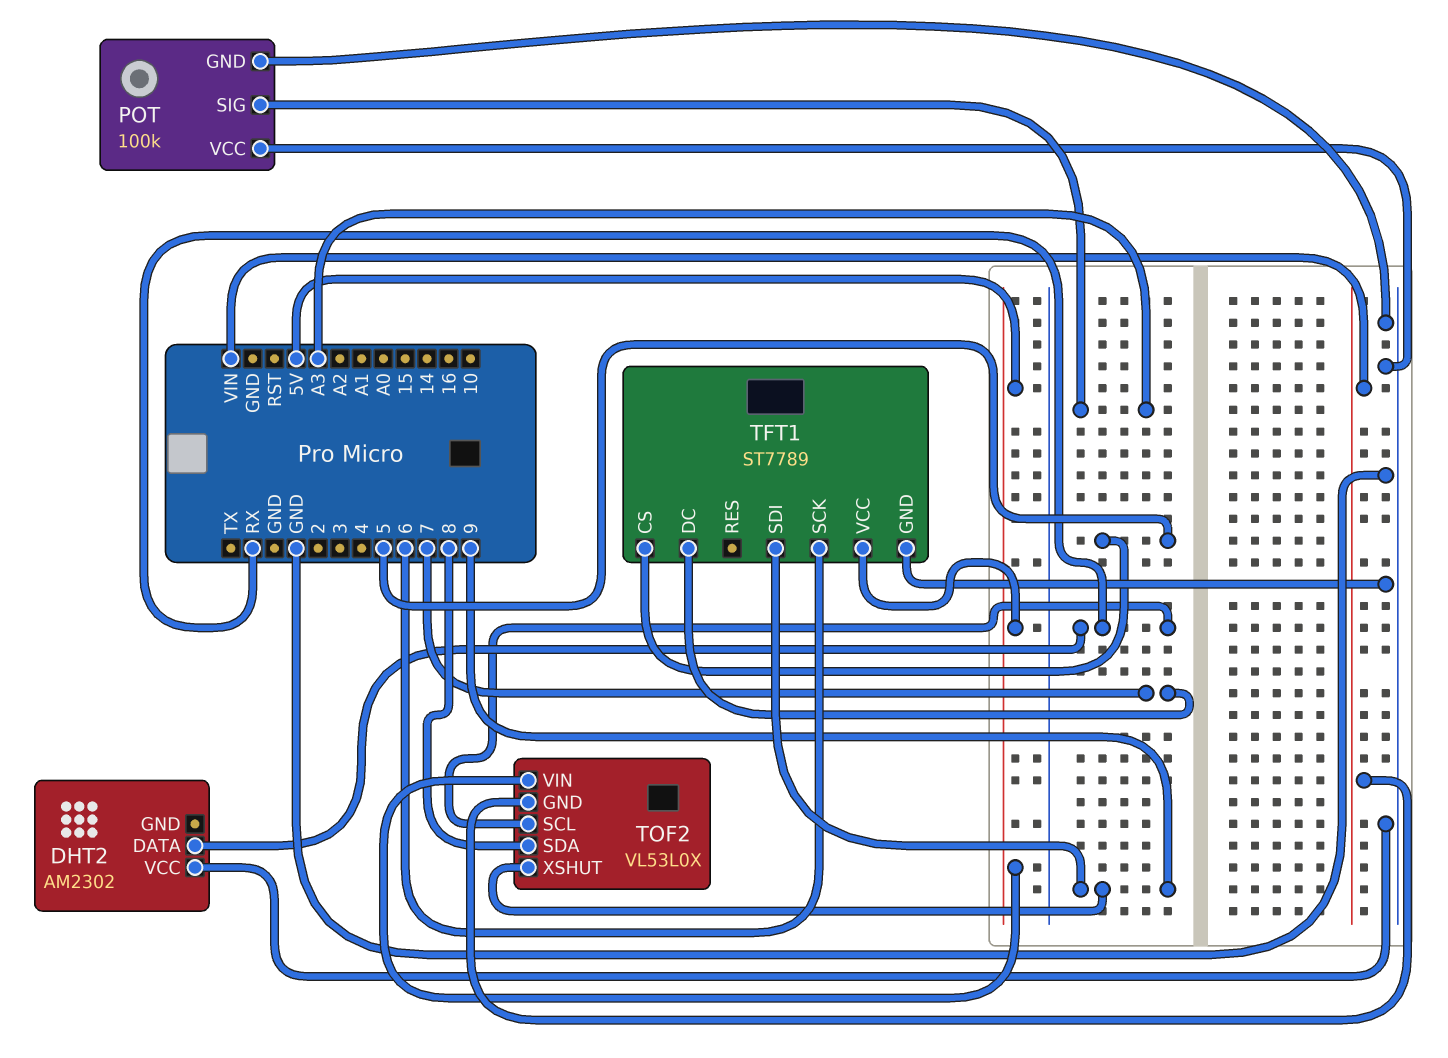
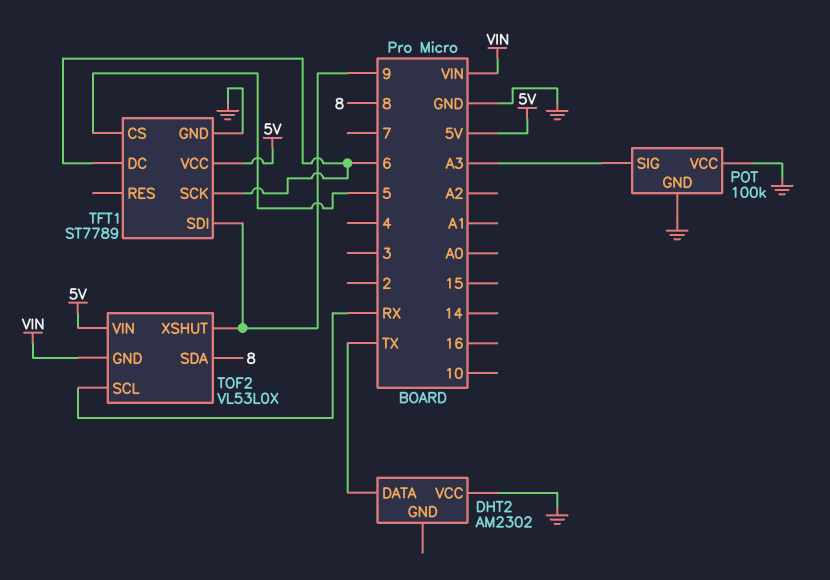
DHT2 pin DATA: RX -> TX
TFT1 pin DC: 7 -> 6

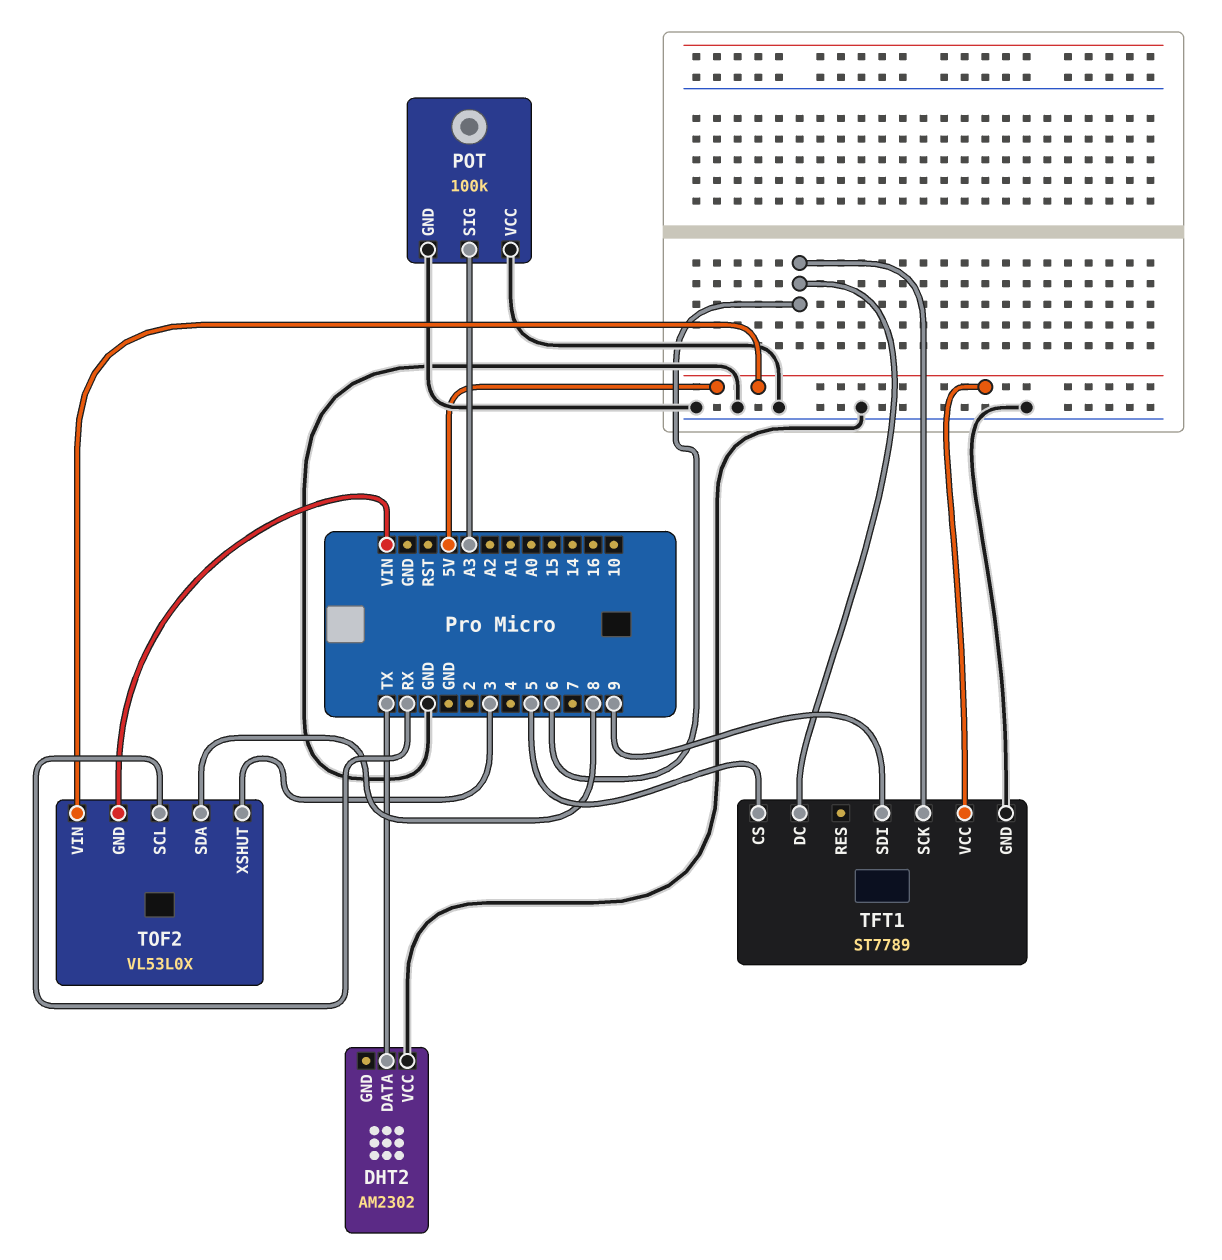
TOF2 pin XSHUT: 9 -> 3

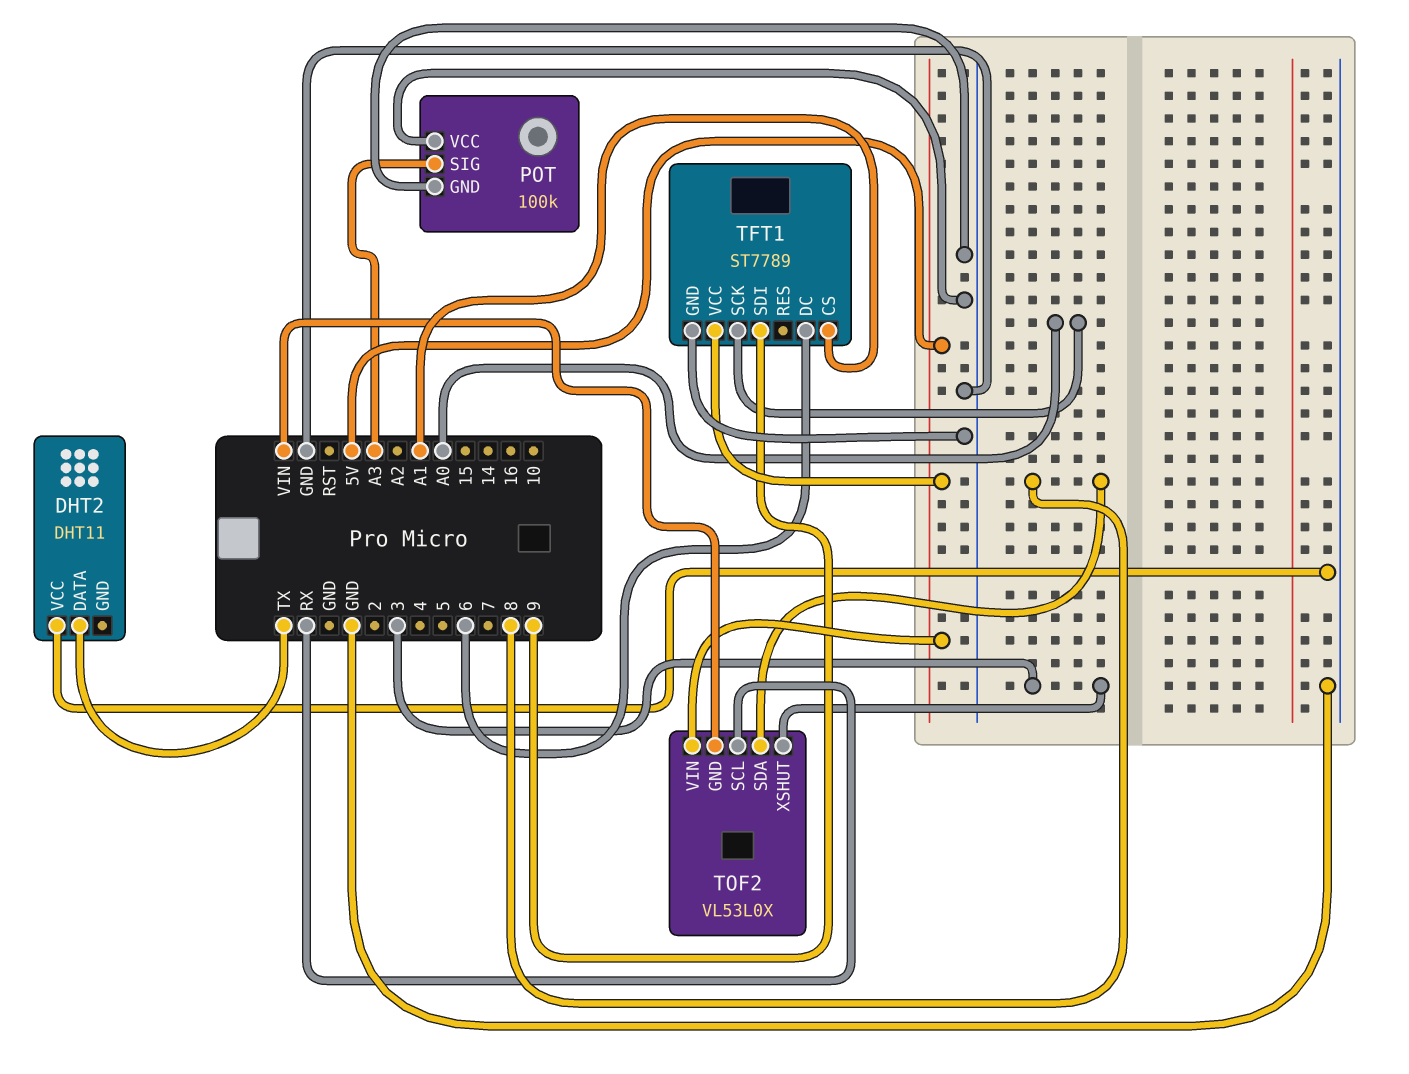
DHT2: AM2302 -> DHT11
TFT1 pin CS: 5 -> A1
TFT1 pin SCK: 6 -> A0

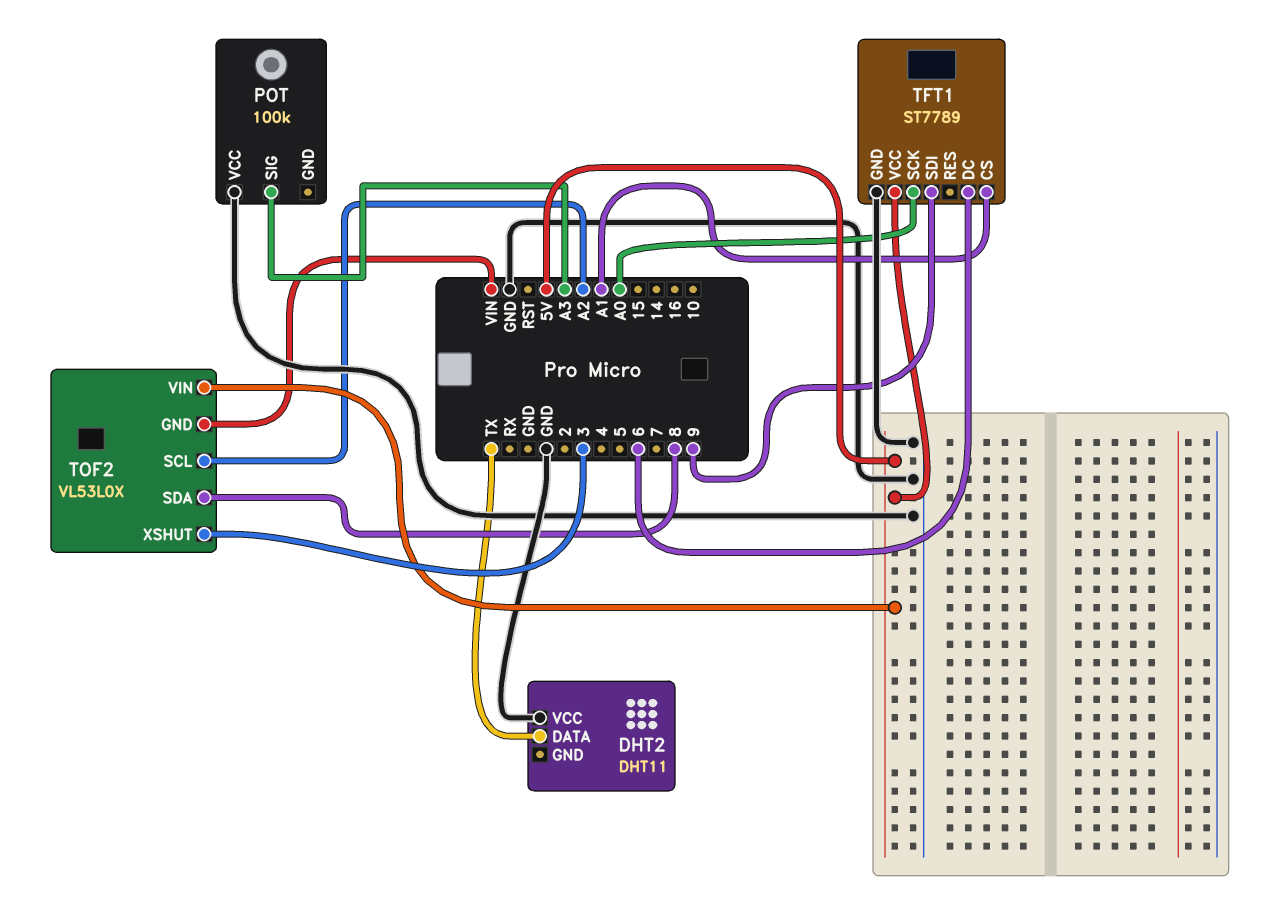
POT pin GND: GND -> none
TOF2 pin SCL: RX -> A2

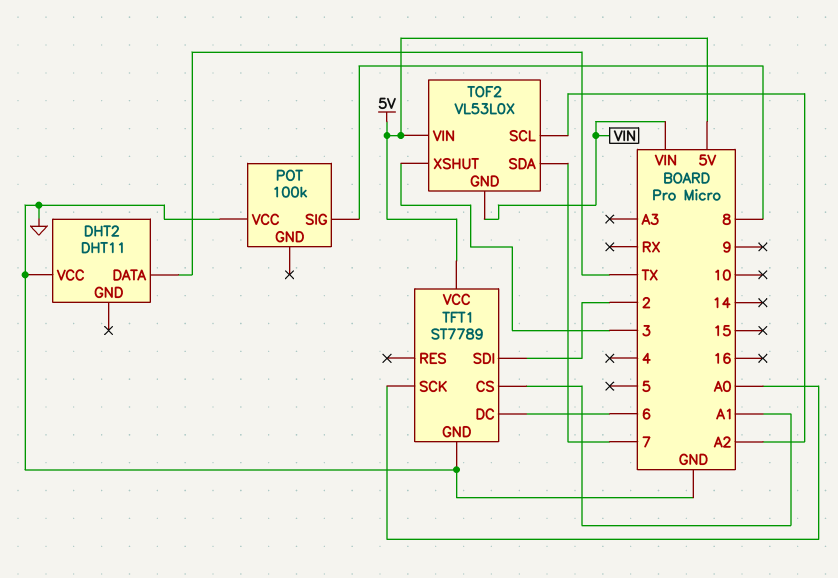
POT pin SIG: A3 -> 8
TFT1 pin SDI: 9 -> 2
TOF2 pin SDA: 8 -> 7

